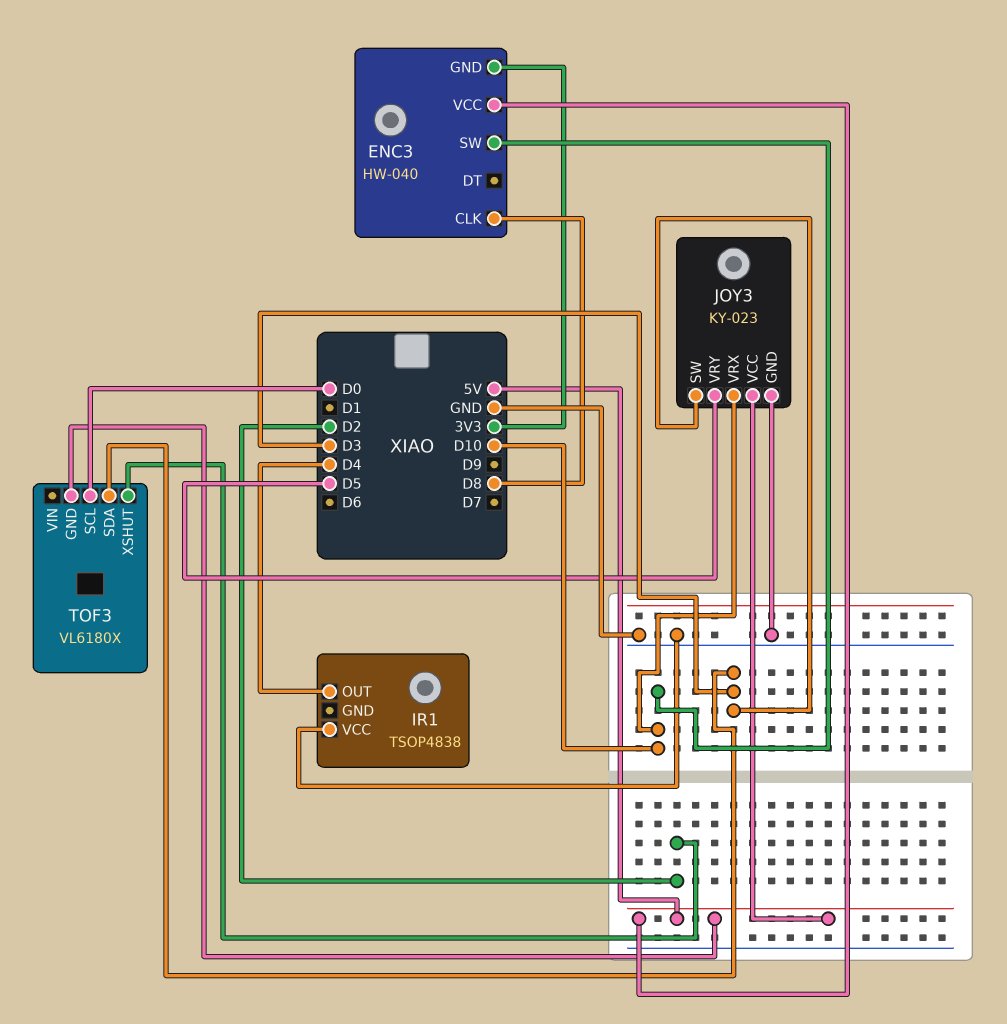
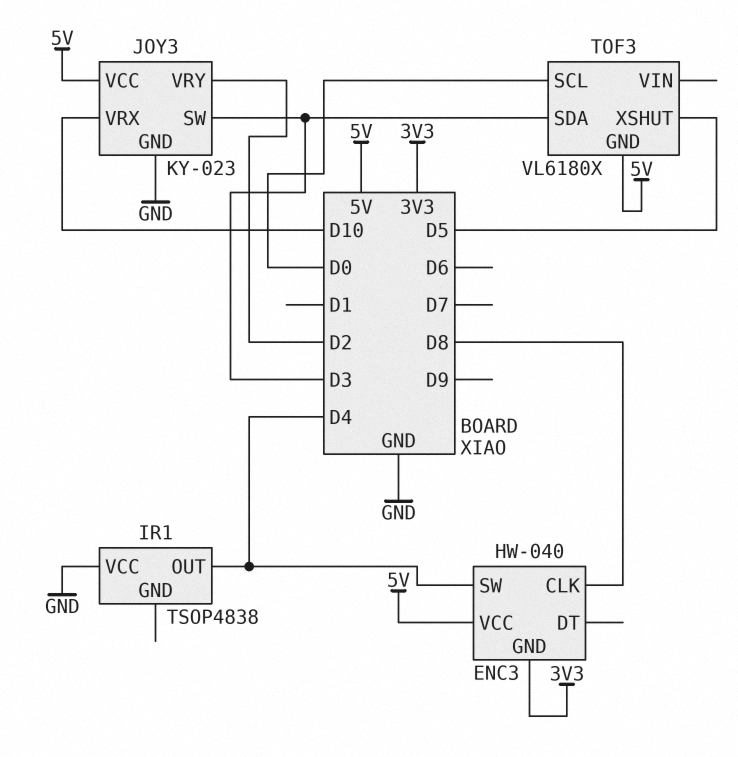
ENC3 pin SW: D10 -> D4
JOY3 pin VRY: D5 -> D2
TOF3 pin XSHUT: D2 -> D5

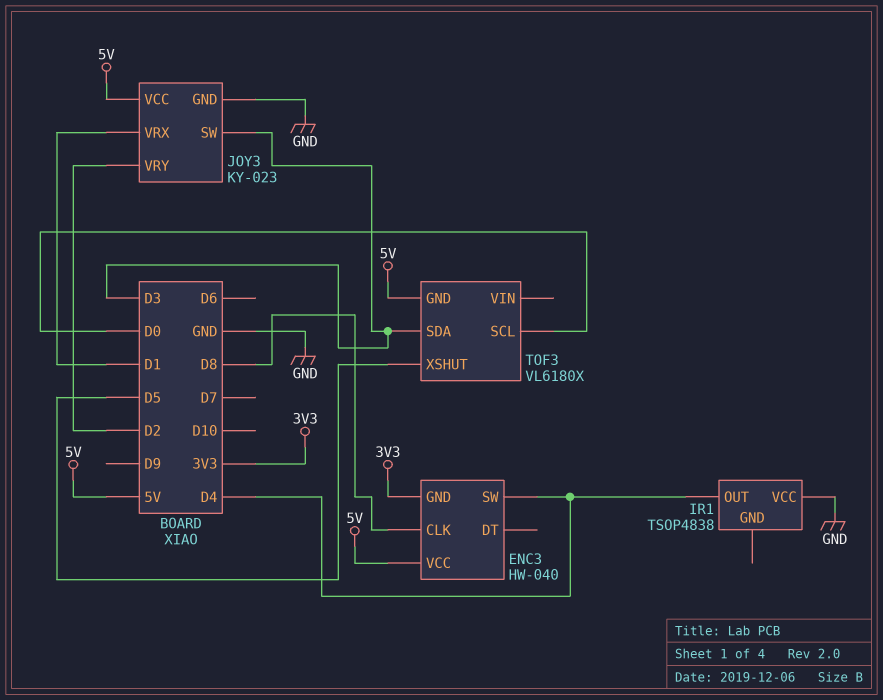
JOY3 pin VRX: D10 -> D1

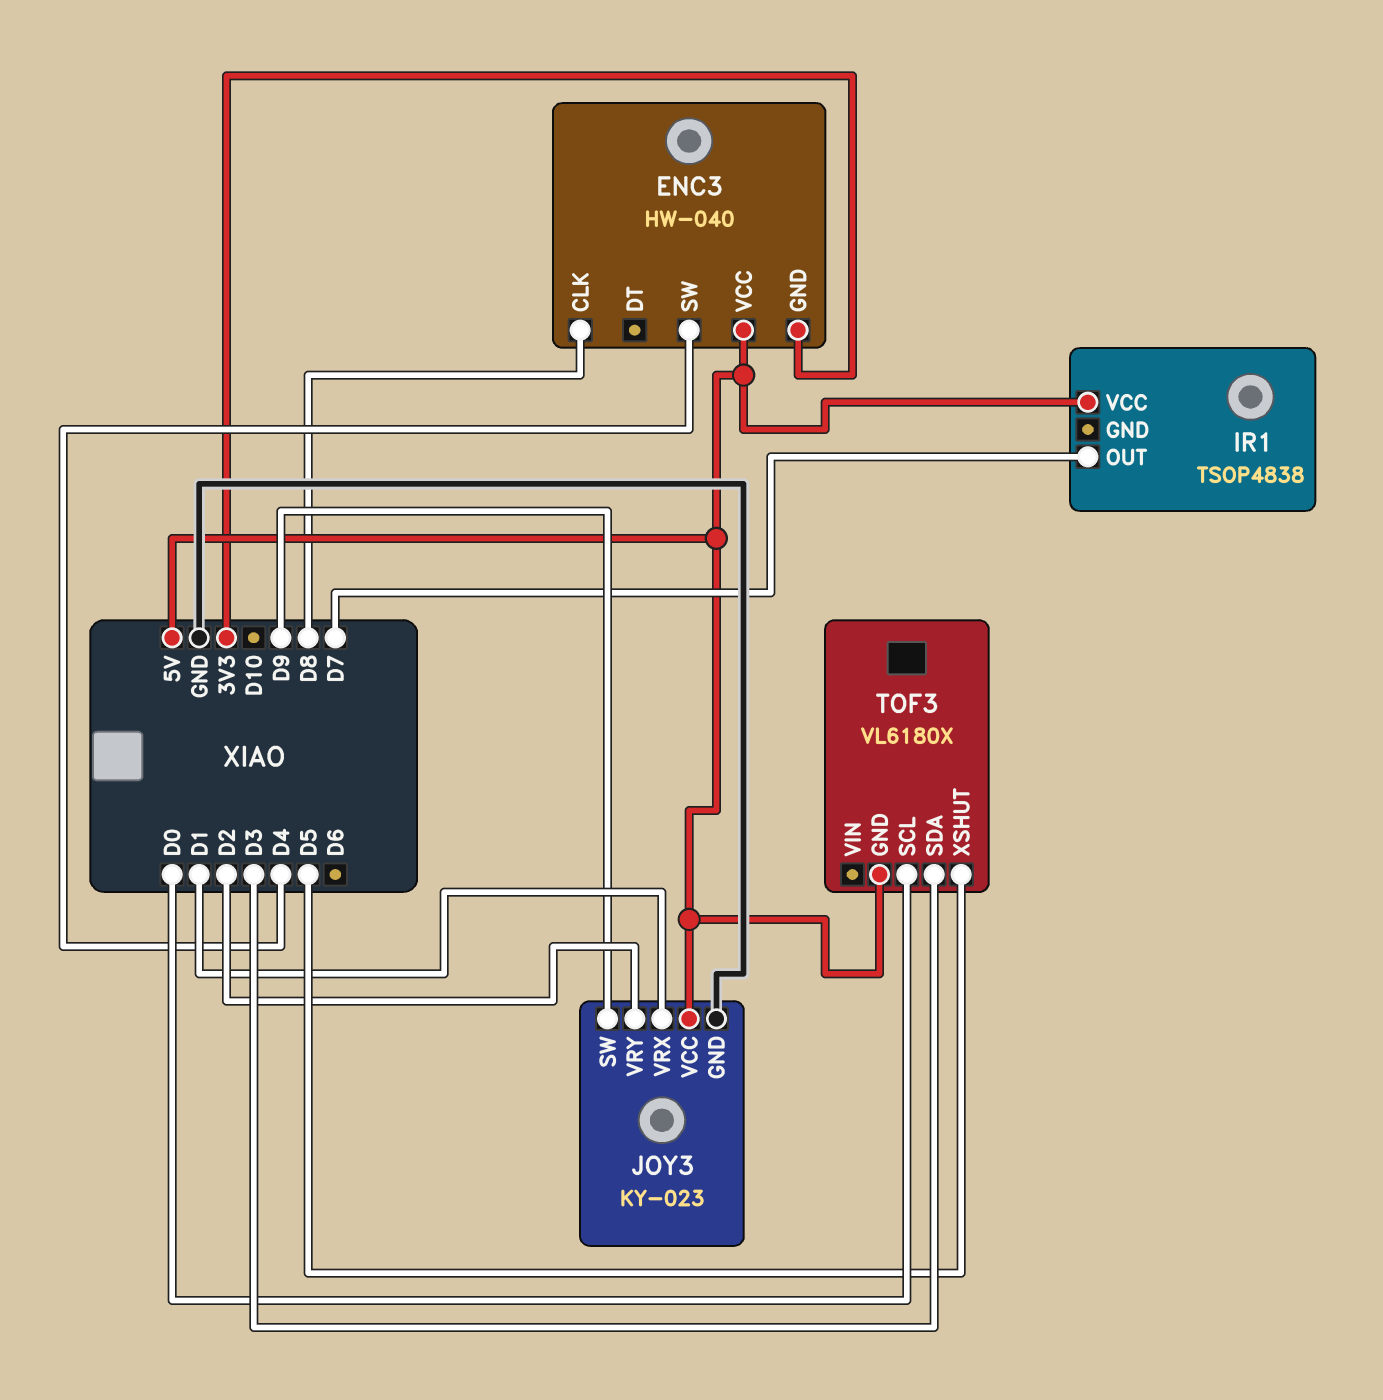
IR1 pin OUT: D4 -> D7
IR1 pin VCC: GND -> 5V
JOY3 pin SW: D3 -> D9

